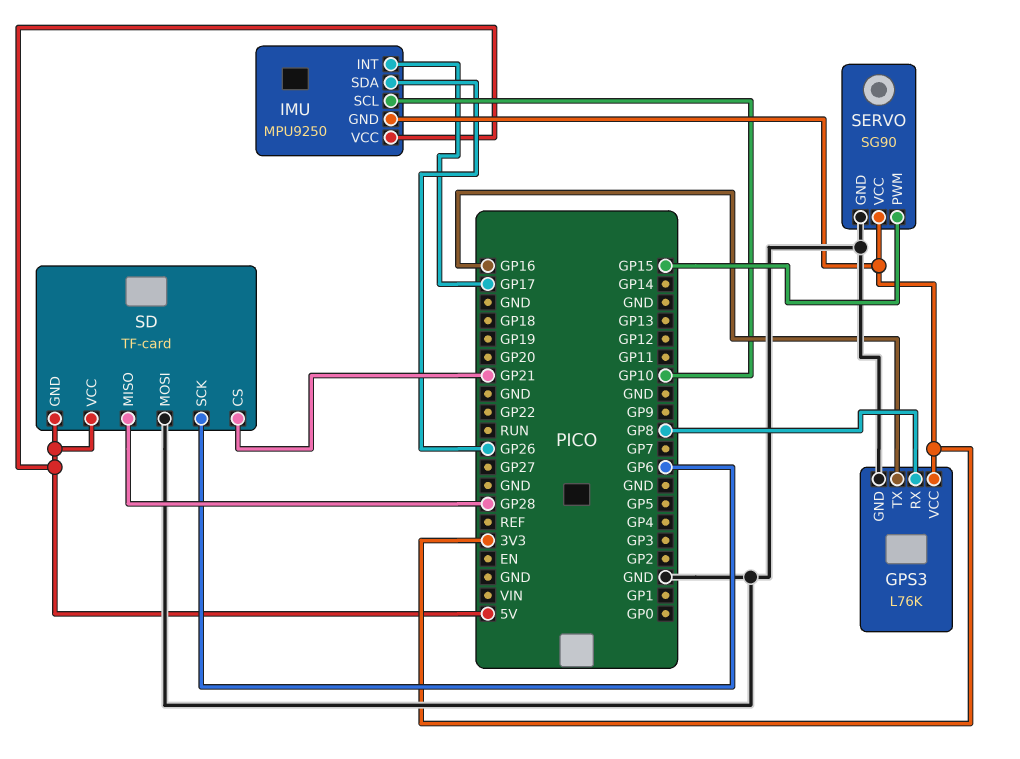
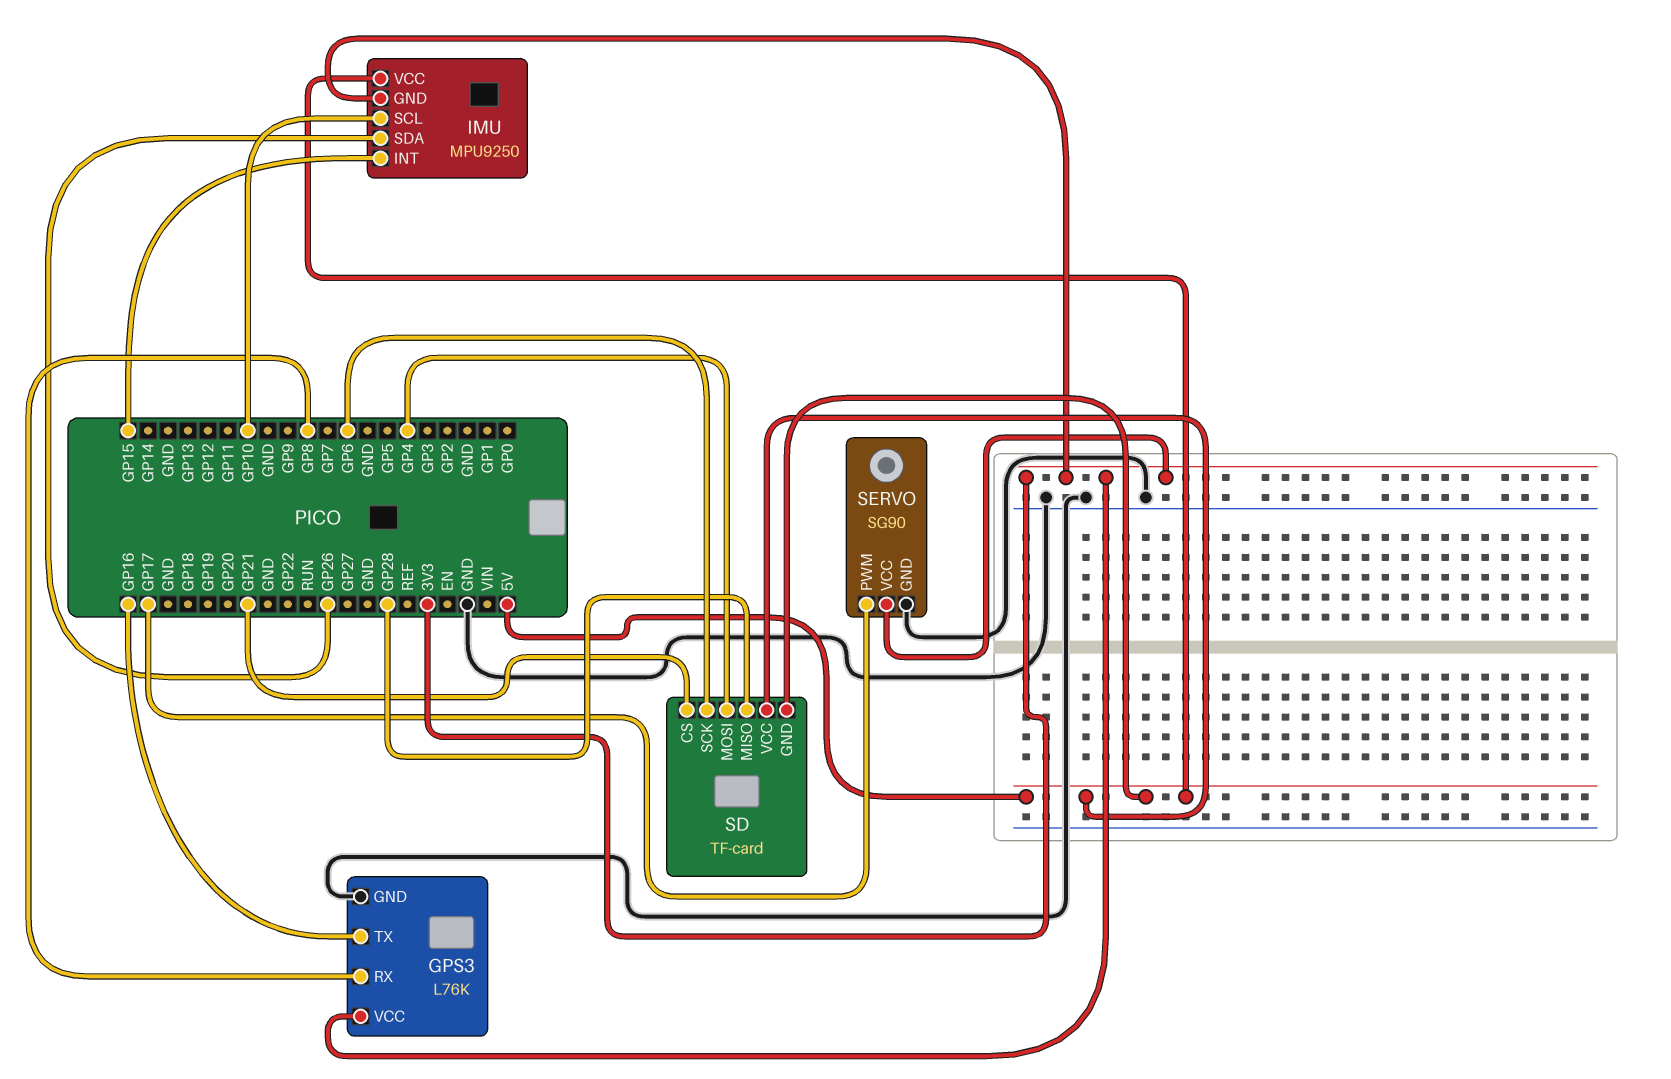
IMU pin INT: GP17 -> GP15
SD pin MOSI: GND -> GP4
SERVO pin PWM: GP15 -> GP17

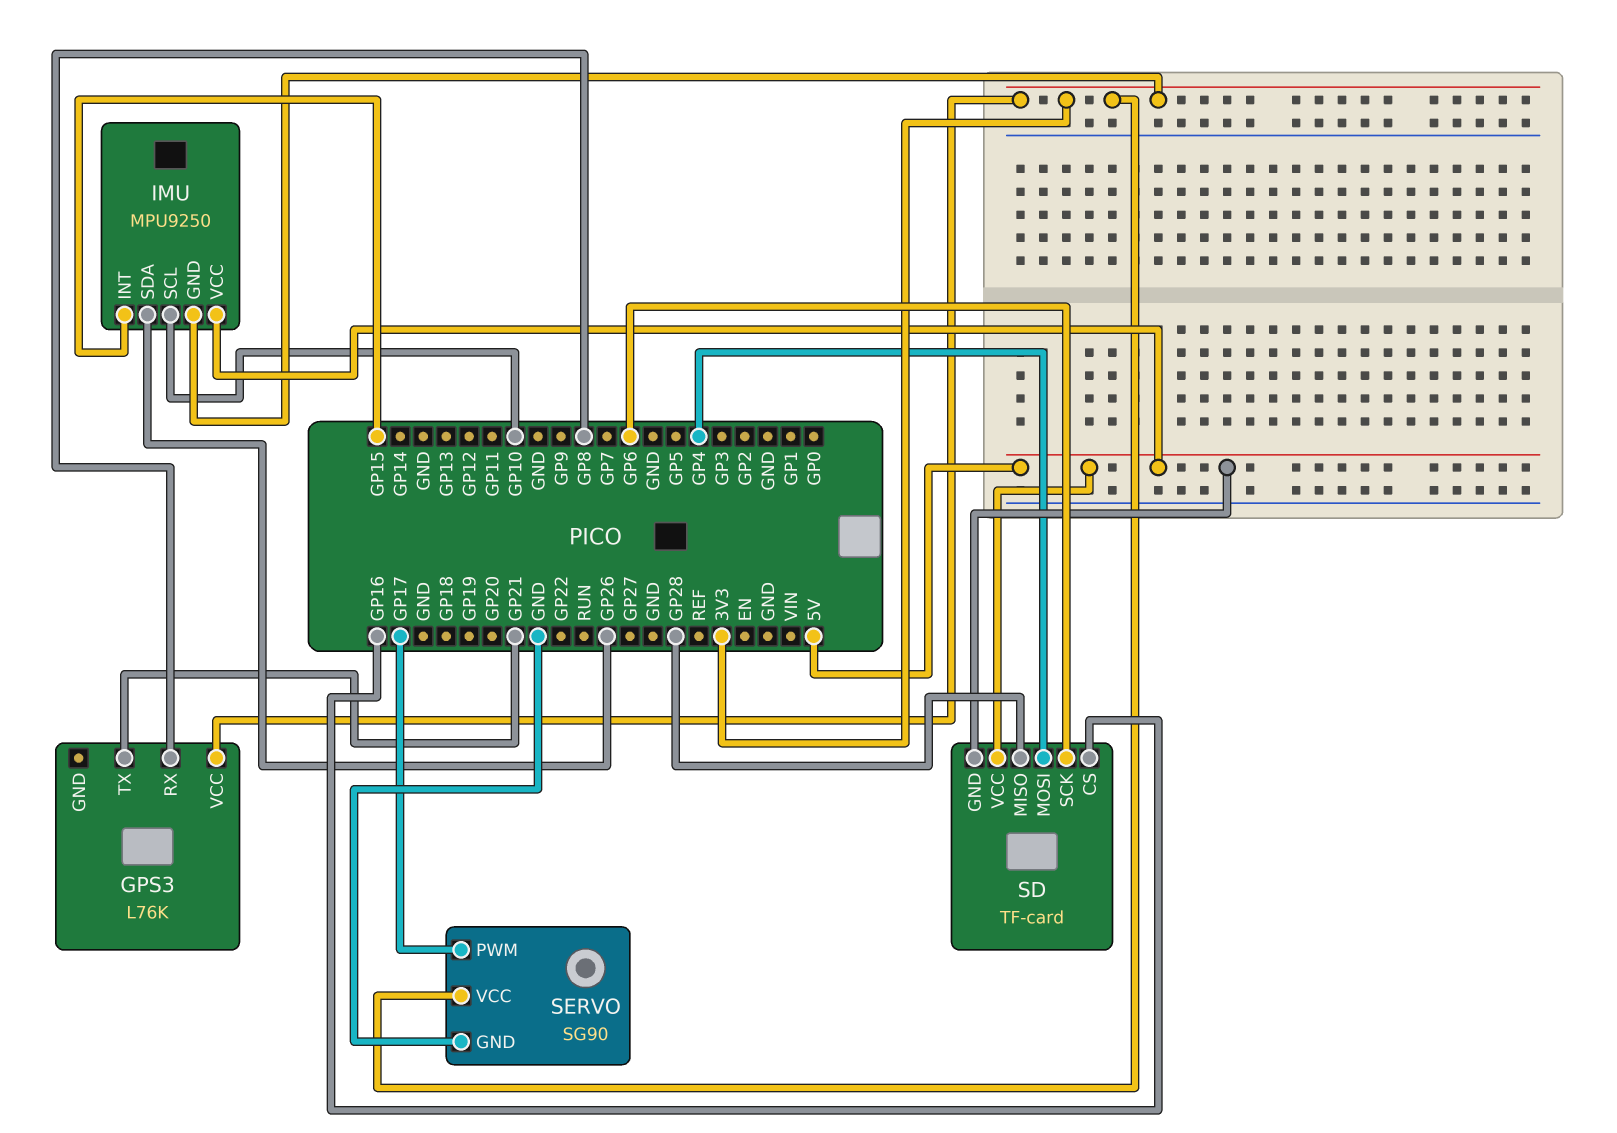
GPS3 pin GND: GND -> none
GPS3 pin TX: GP16 -> GP21
SD pin CS: GP21 -> GP16

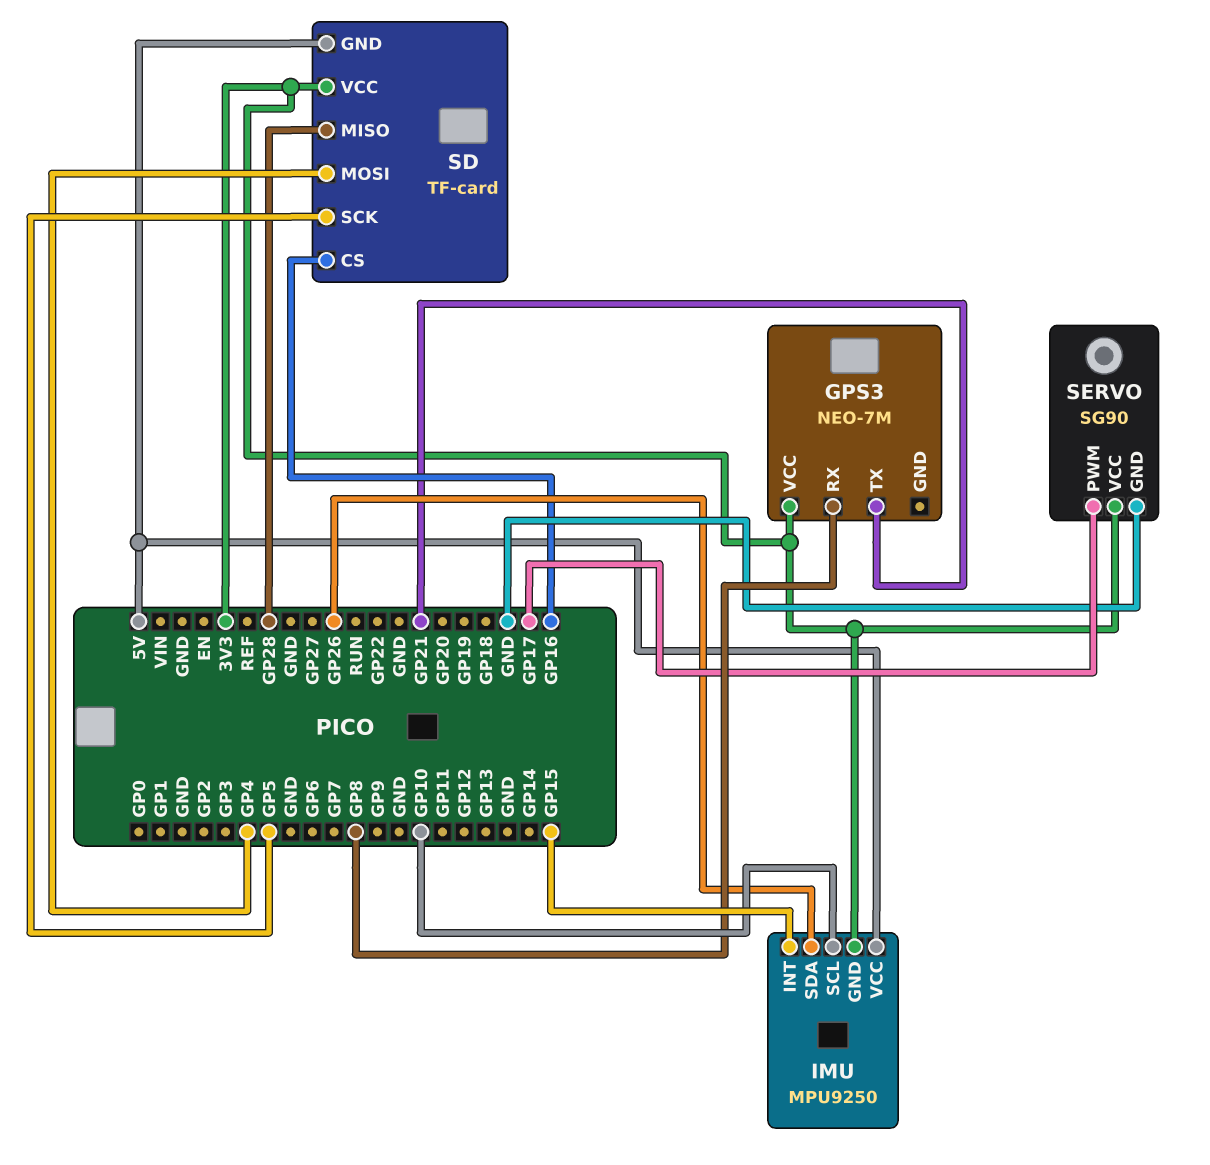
GPS3: L76K -> NEO-7M
SD pin SCK: GP6 -> GP5
SD pin VCC: 5V -> 3V3

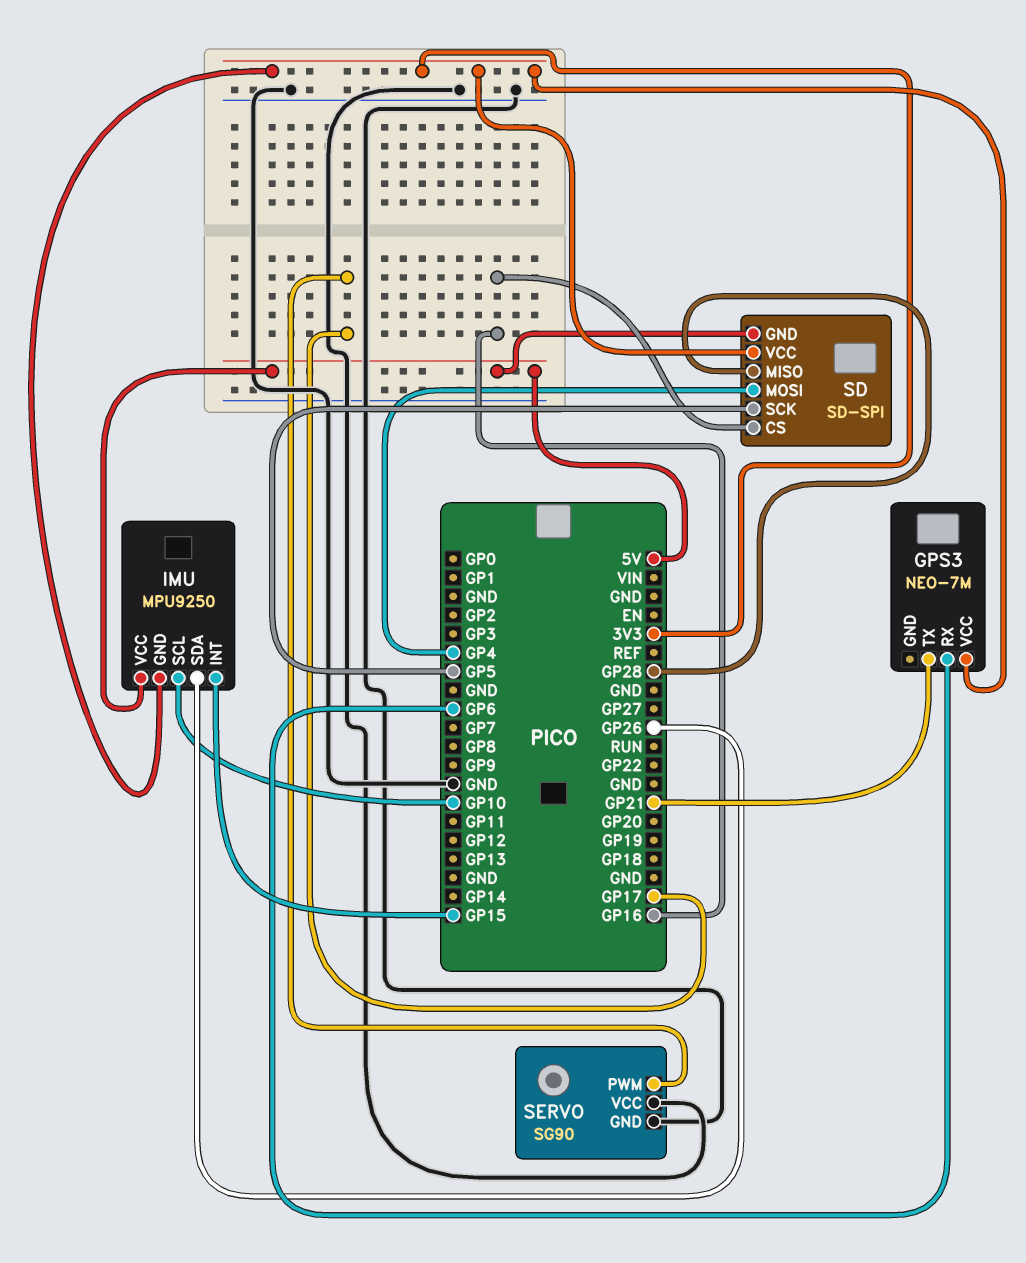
GPS3 pin RX: GP8 -> GP6
SD: TF-card -> SD-SPI
SERVO pin VCC: 3V3 -> GND

